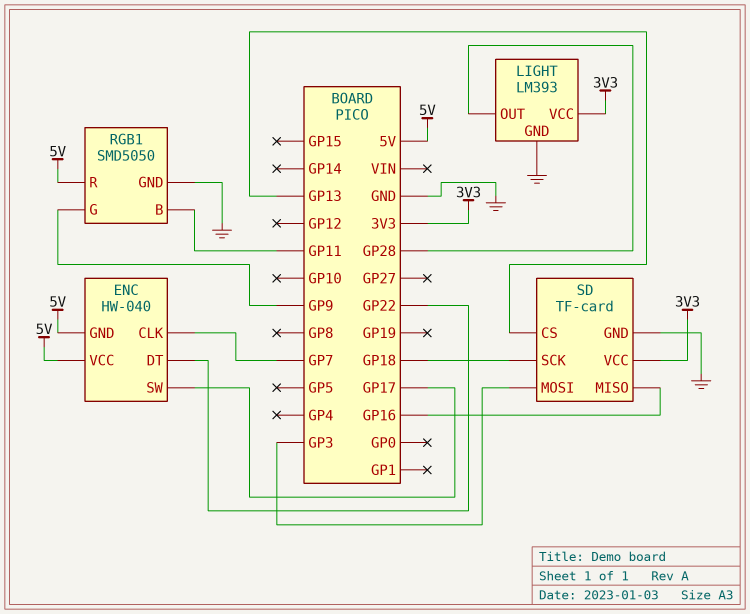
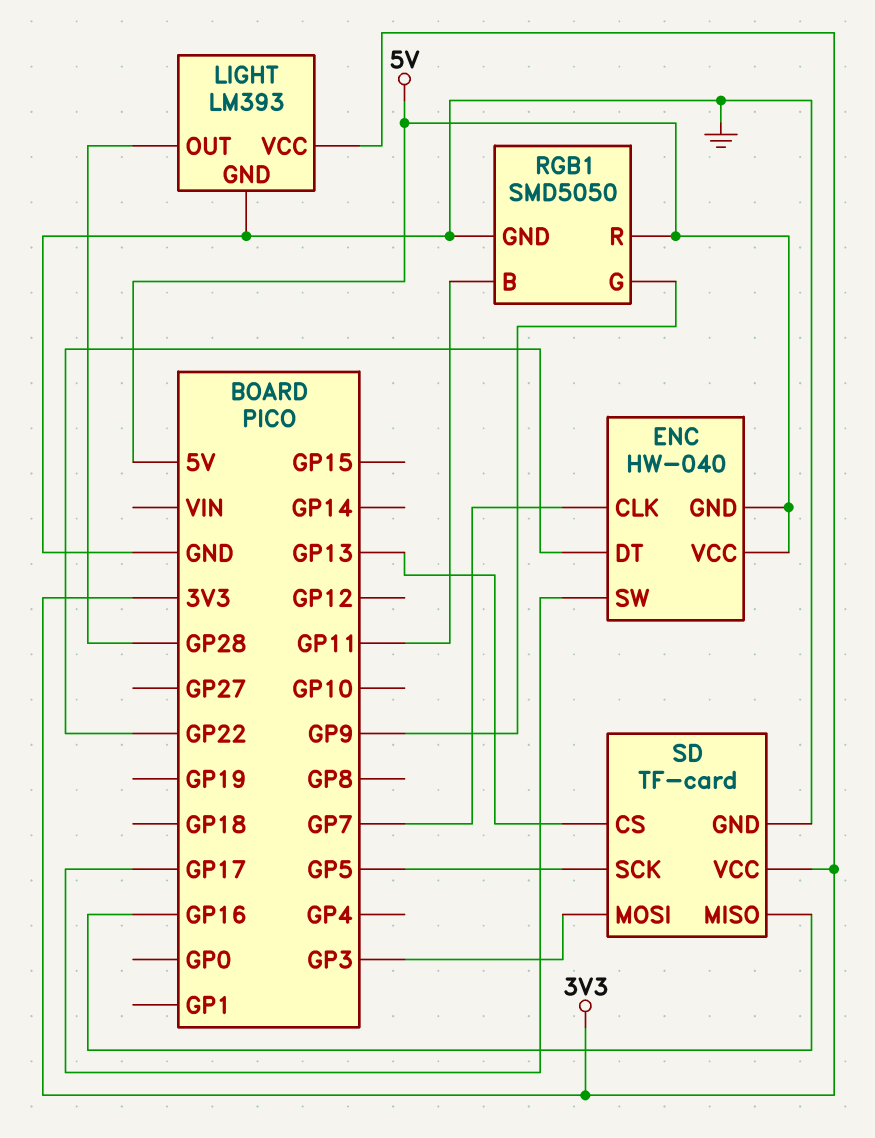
SD pin SCK: GP18 -> GP5

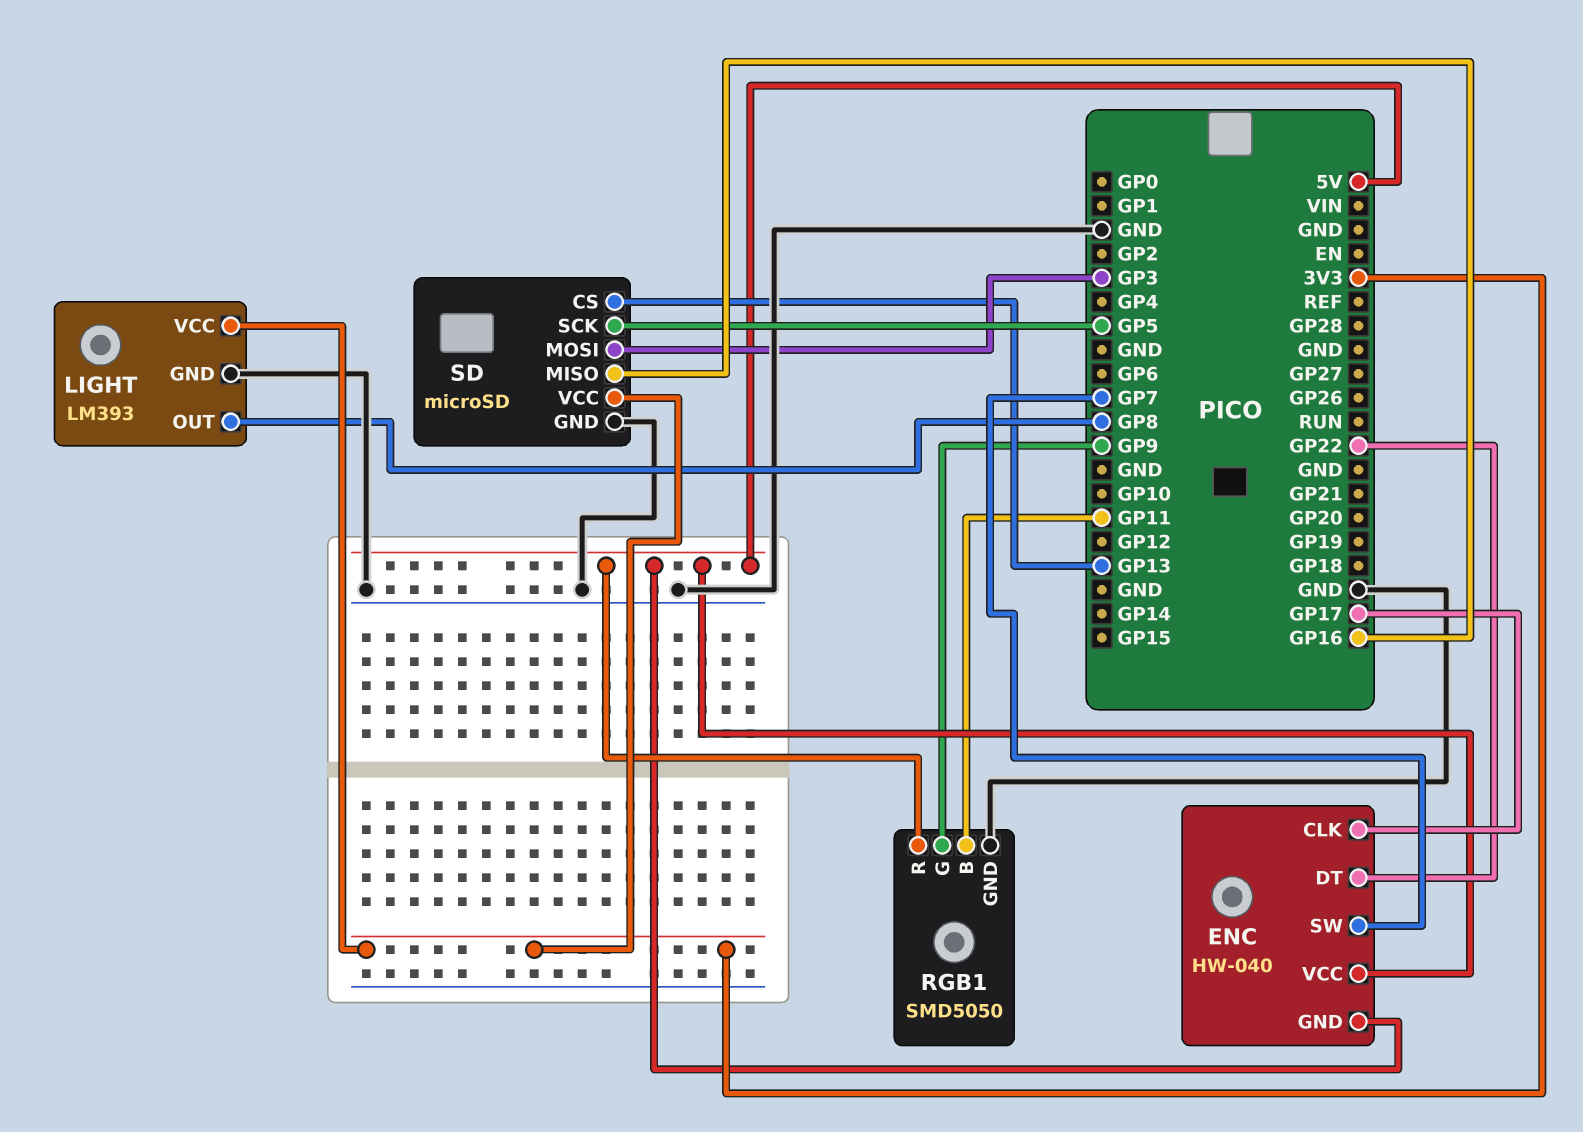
ENC pin CLK: GP7 -> GP17
ENC pin SW: GP17 -> GP7
LIGHT pin OUT: GP28 -> GP8
SD: TF-card -> microSD

